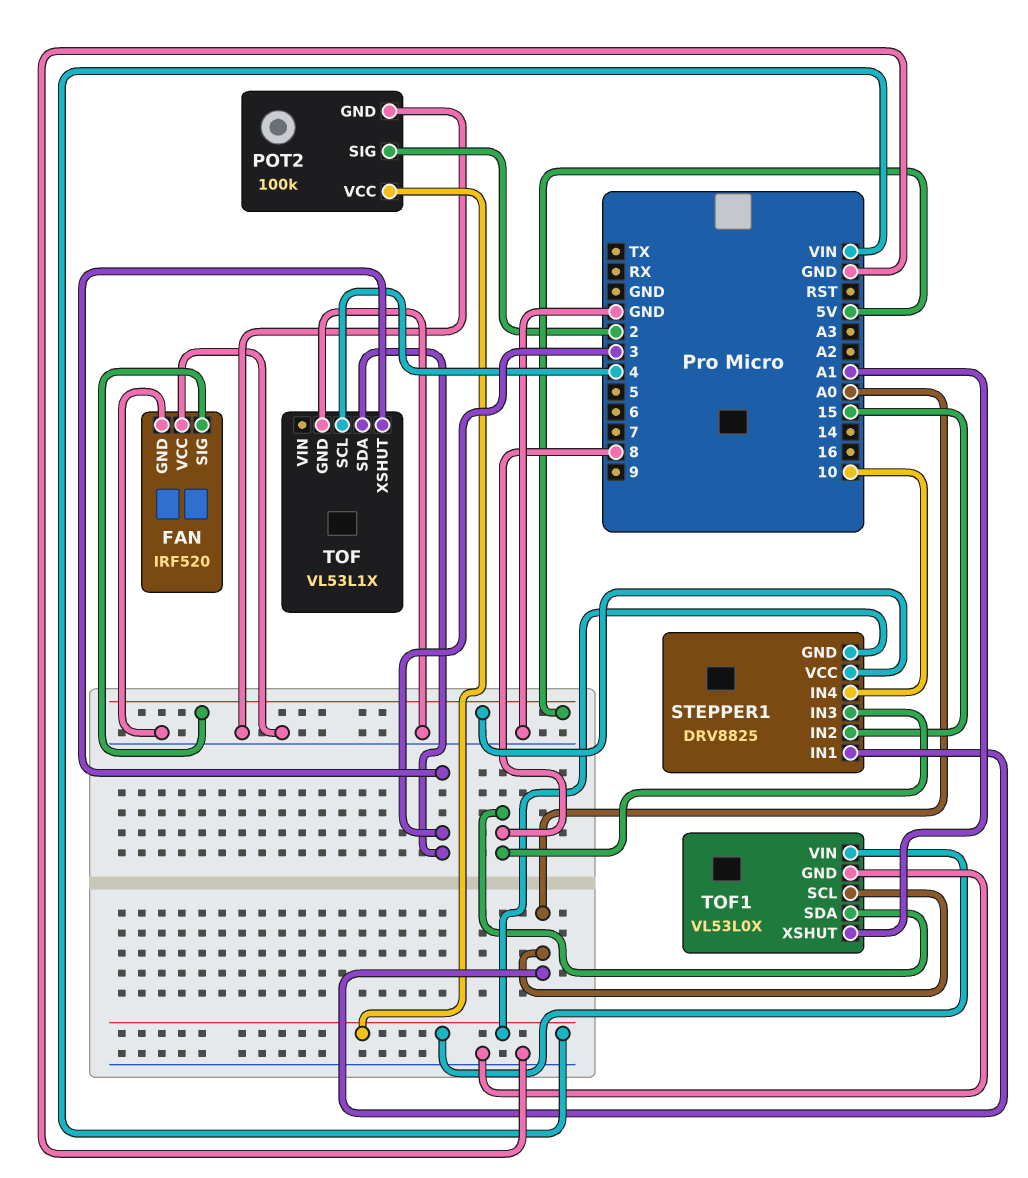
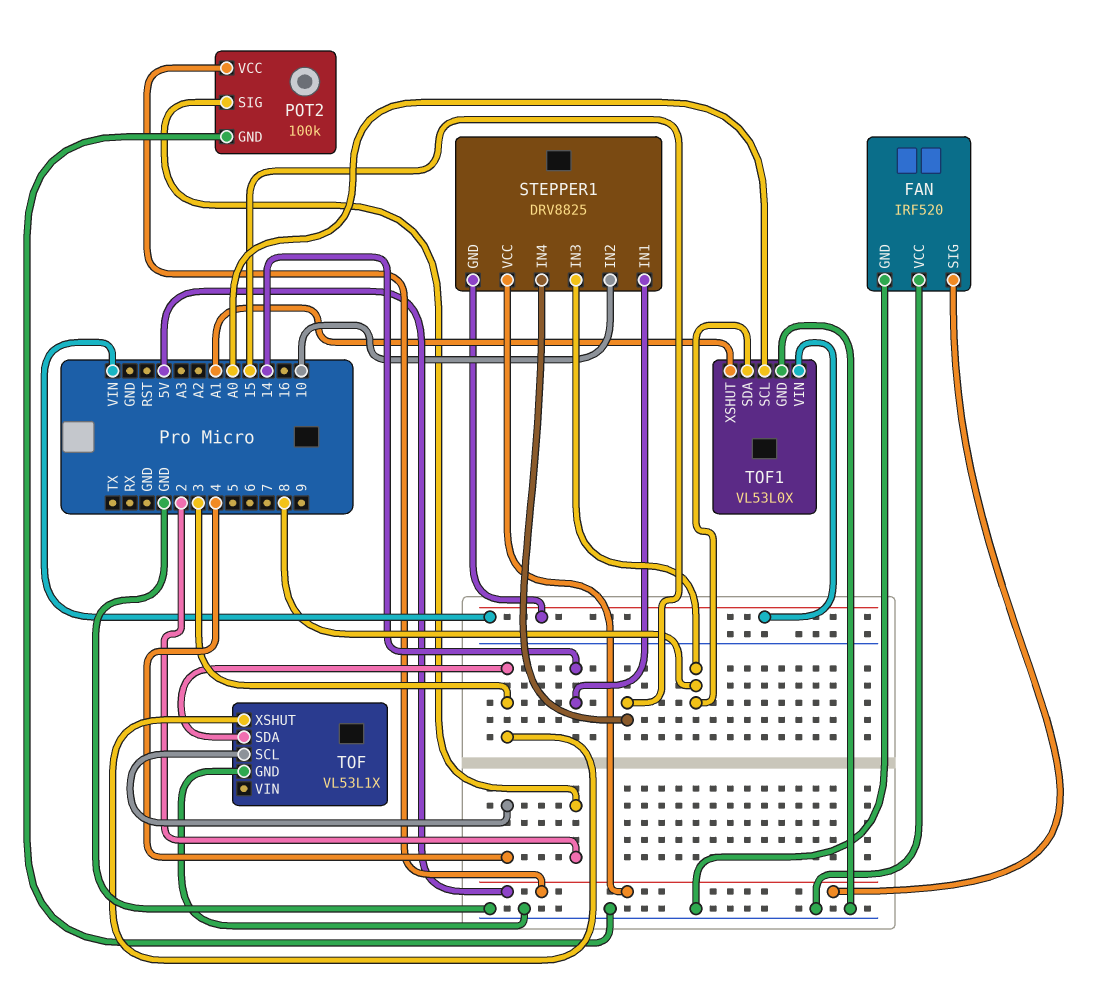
POT2 pin VCC: VIN -> 5V
STEPPER1 pin IN1: A0 -> 14
STEPPER1 pin IN2: 15 -> 10
STEPPER1 pin IN4: 10 -> 15

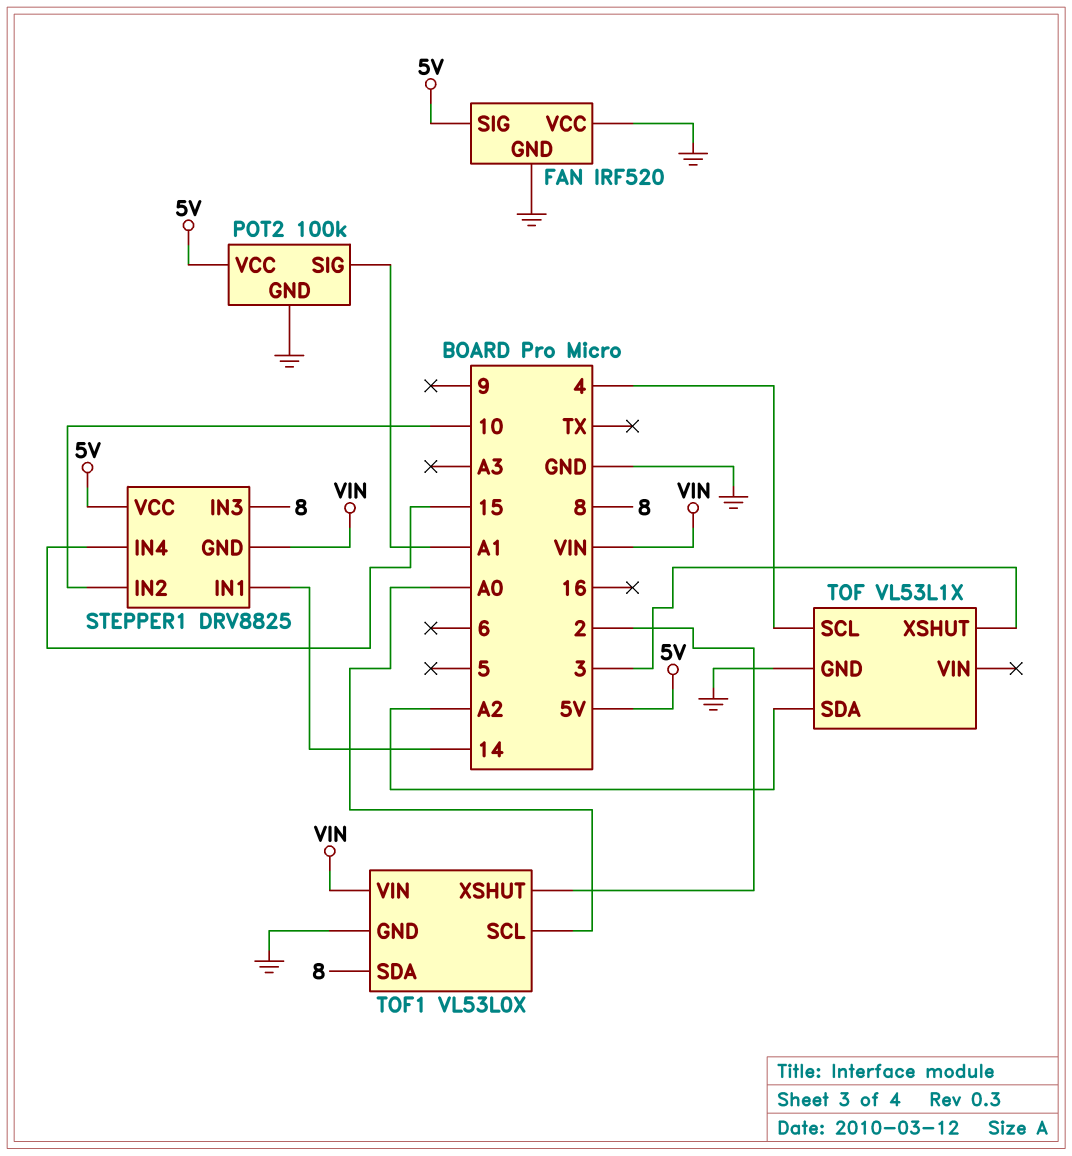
POT2 pin SIG: 2 -> A1
TOF pin SDA: 3 -> A2
TOF1 pin XSHUT: A1 -> 2

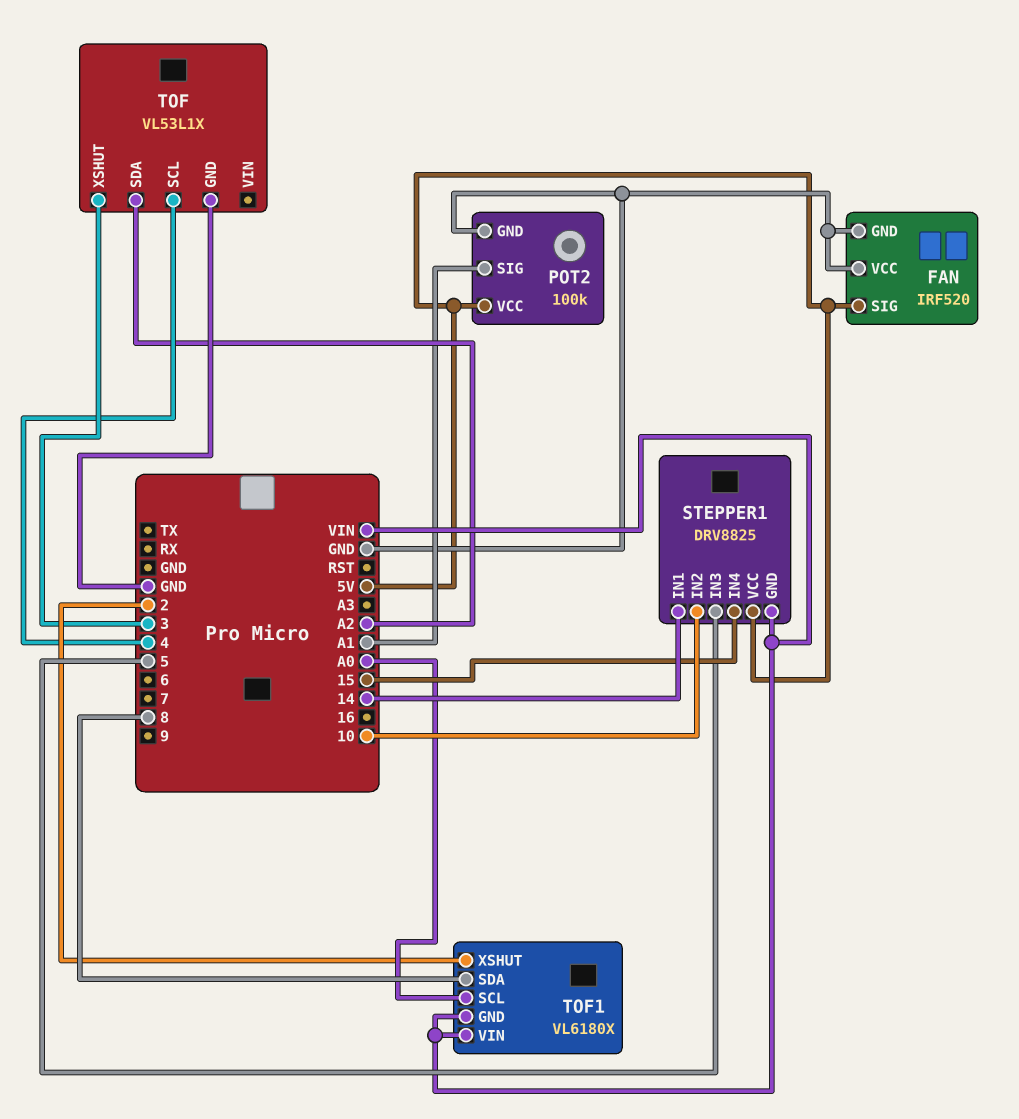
STEPPER1 pin IN3: 8 -> 5
TOF1: VL53L0X -> VL6180X
TOF1 pin GND: GND -> VIN

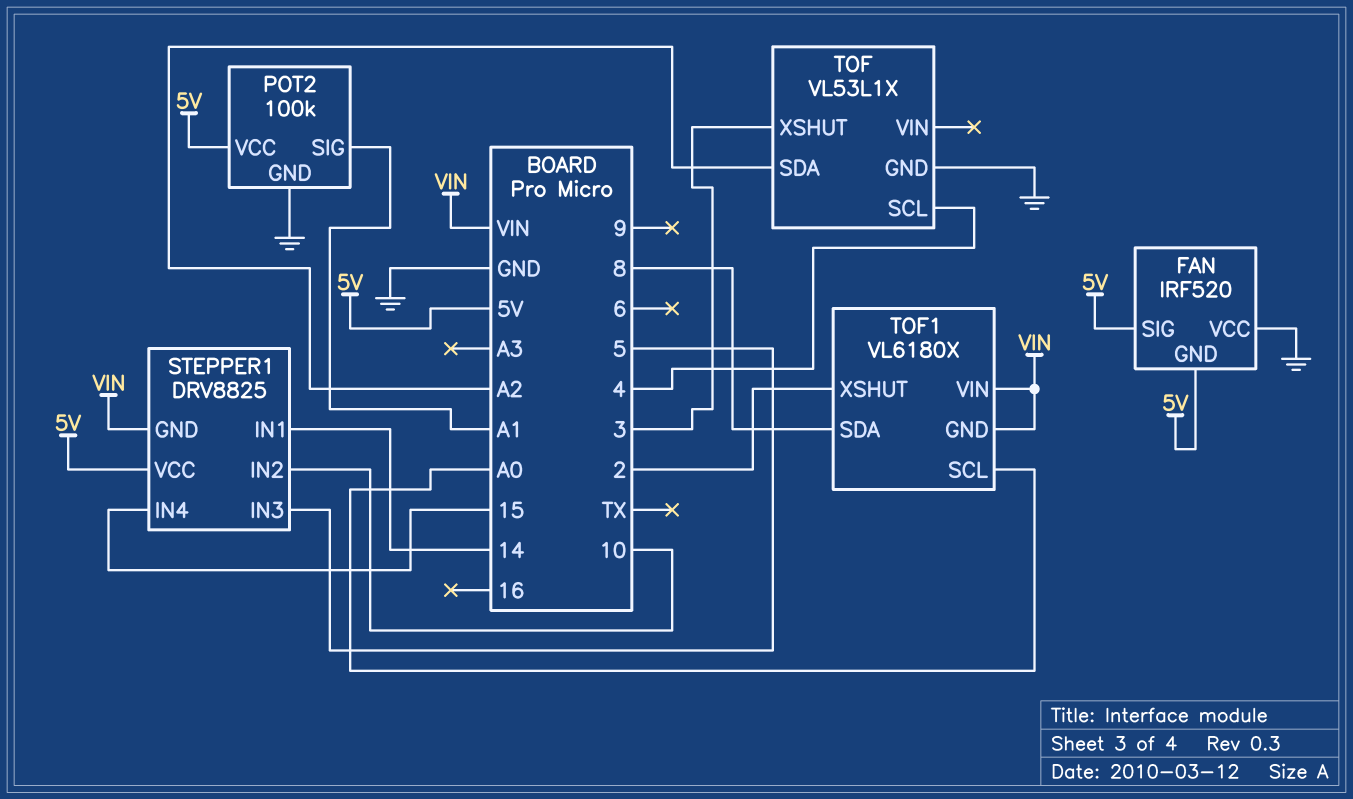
FAN pin GND: GND -> 5V

